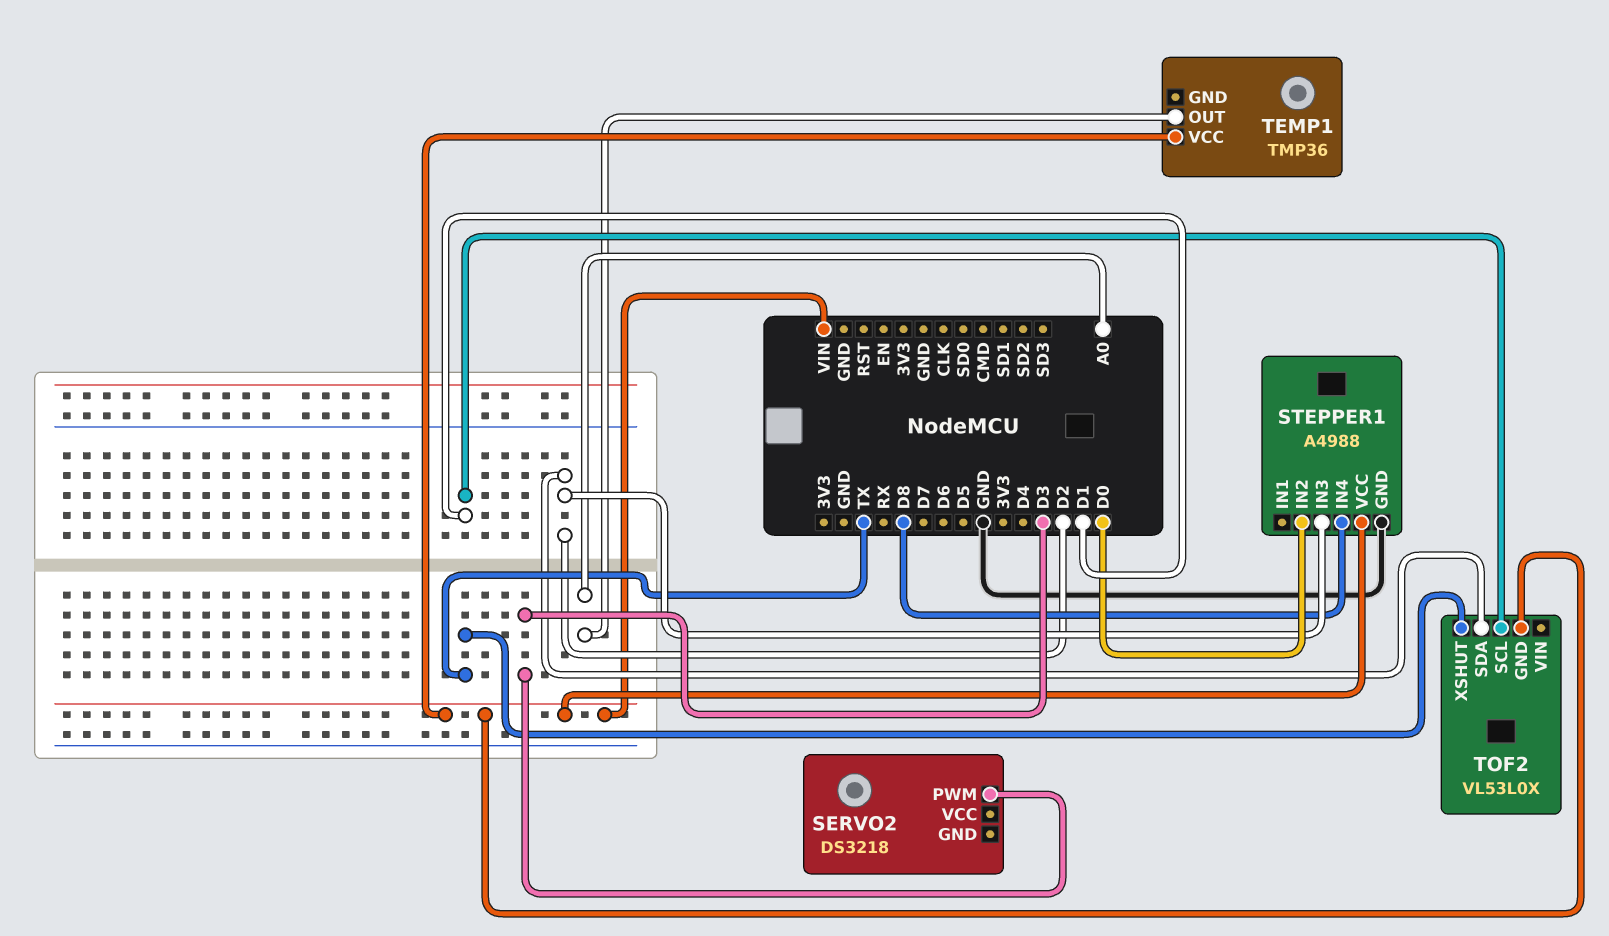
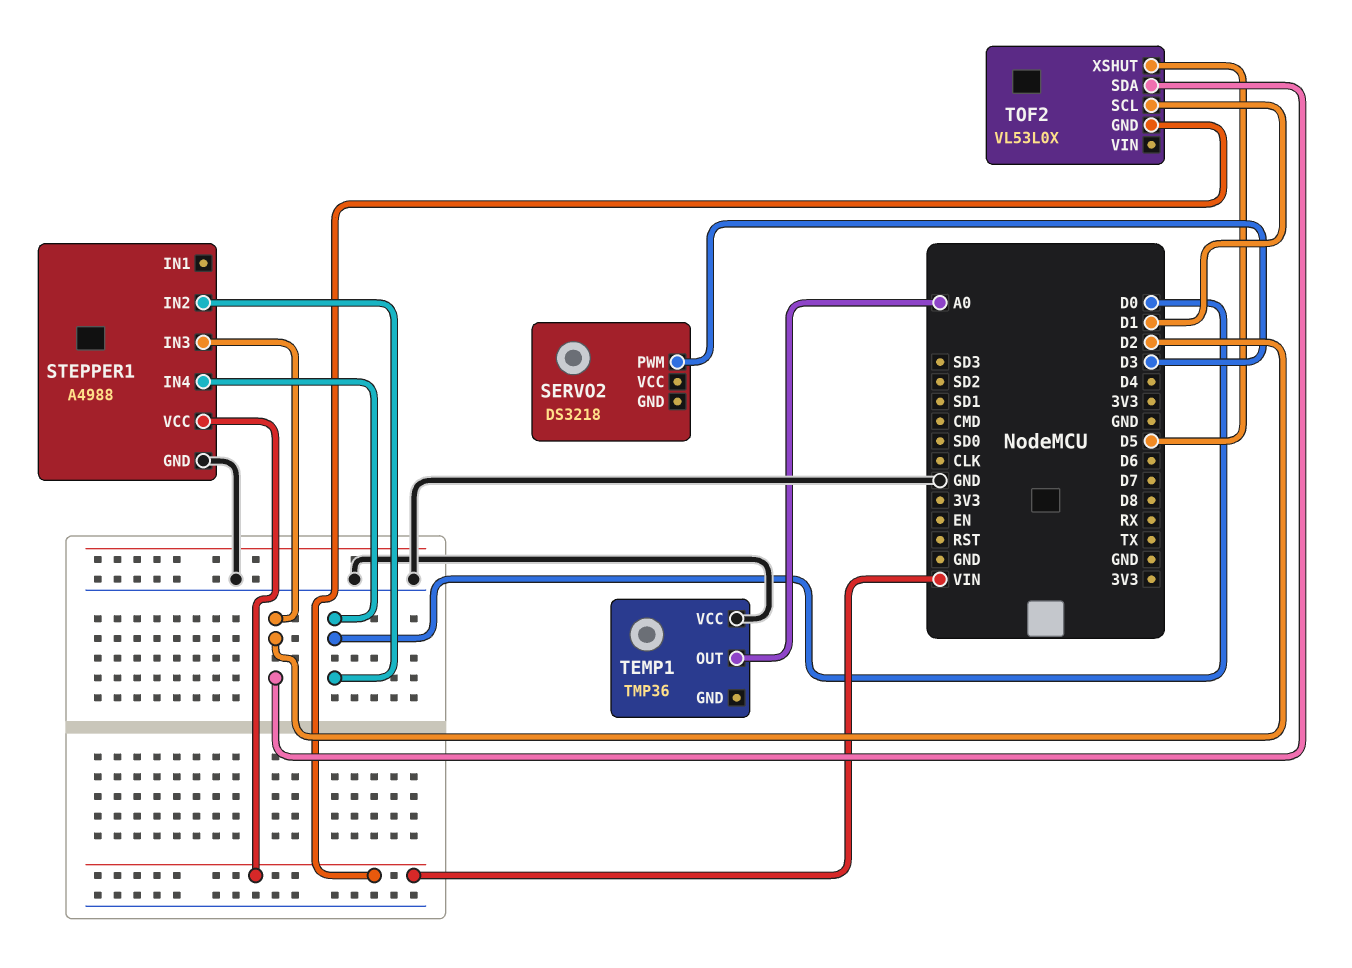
STEPPER1 pin IN4: D8 -> D0
TEMP1 pin VCC: VIN -> GND
TOF2 pin XSHUT: TX -> D5

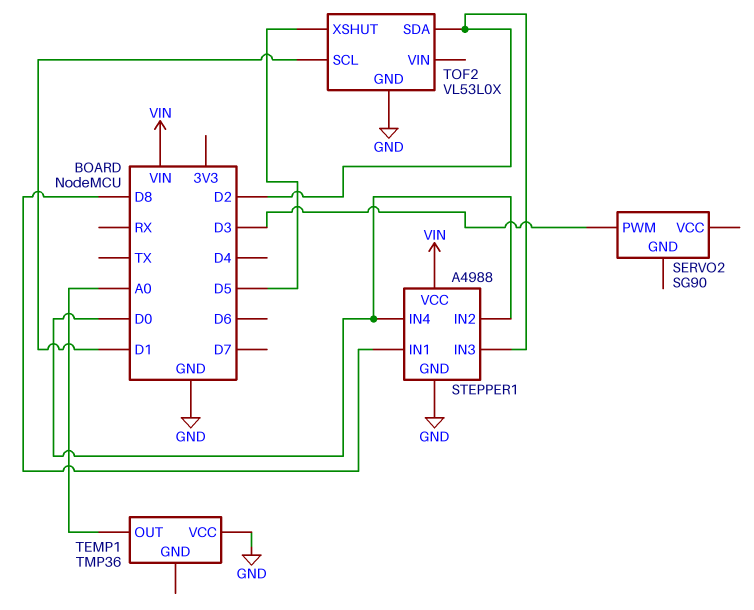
SERVO2: DS3218 -> SG90
STEPPER1 pin IN1: none -> D8
TOF2 pin GND: VIN -> GND

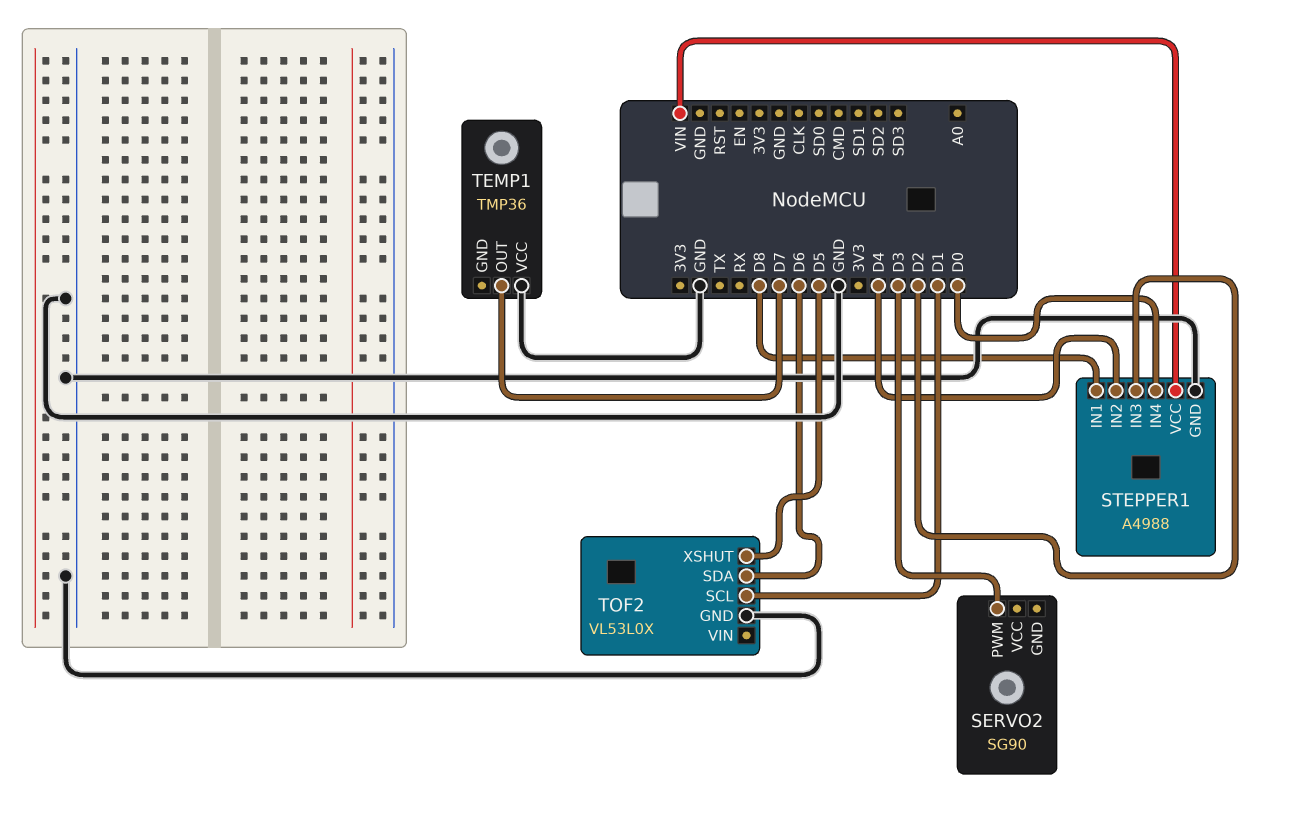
STEPPER1 pin IN2: D0 -> D4
TEMP1 pin OUT: A0 -> D7
TOF2 pin SDA: D2 -> D6

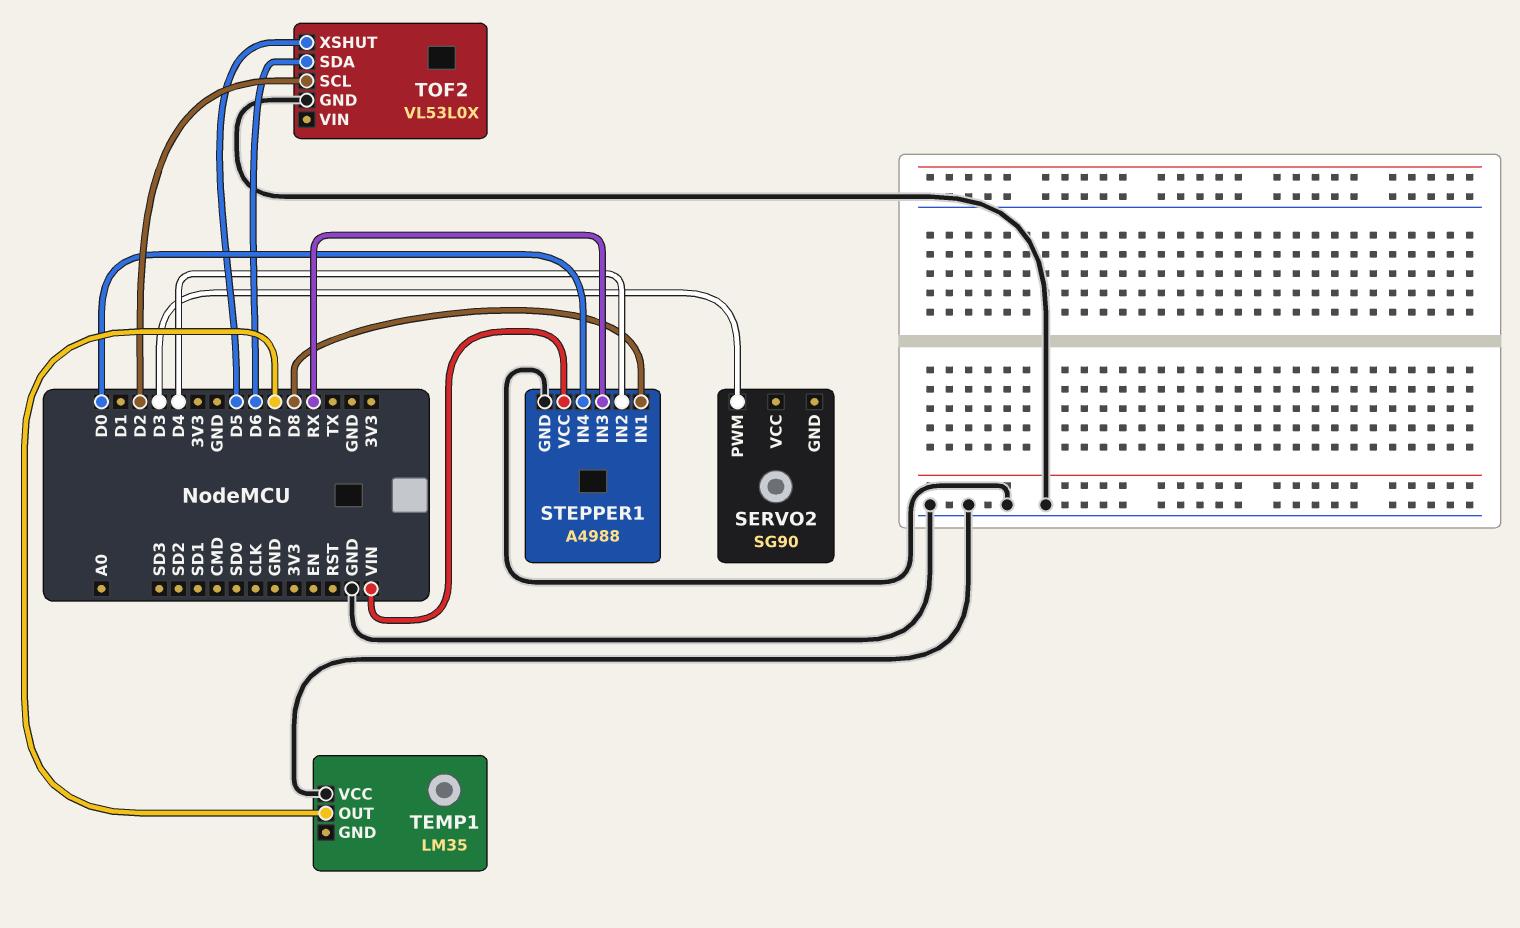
STEPPER1 pin IN3: D2 -> RX
TEMP1: TMP36 -> LM35
TOF2 pin SCL: D1 -> D2

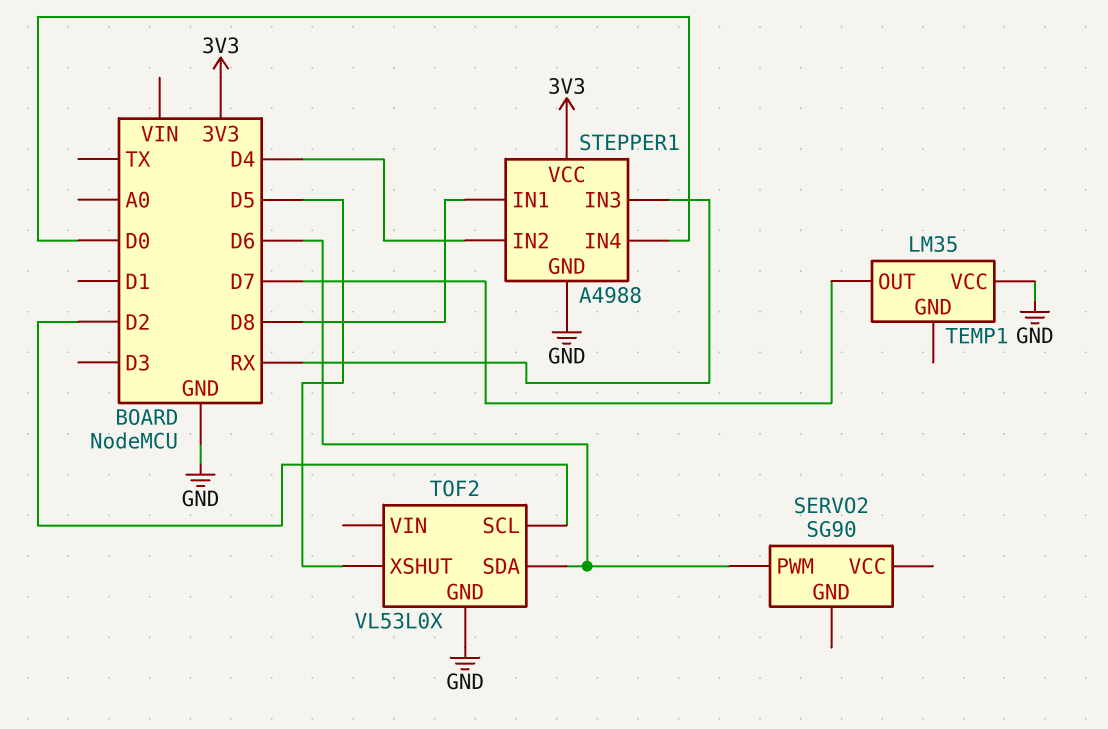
SERVO2 pin PWM: D3 -> D6
STEPPER1 pin VCC: VIN -> 3V3

